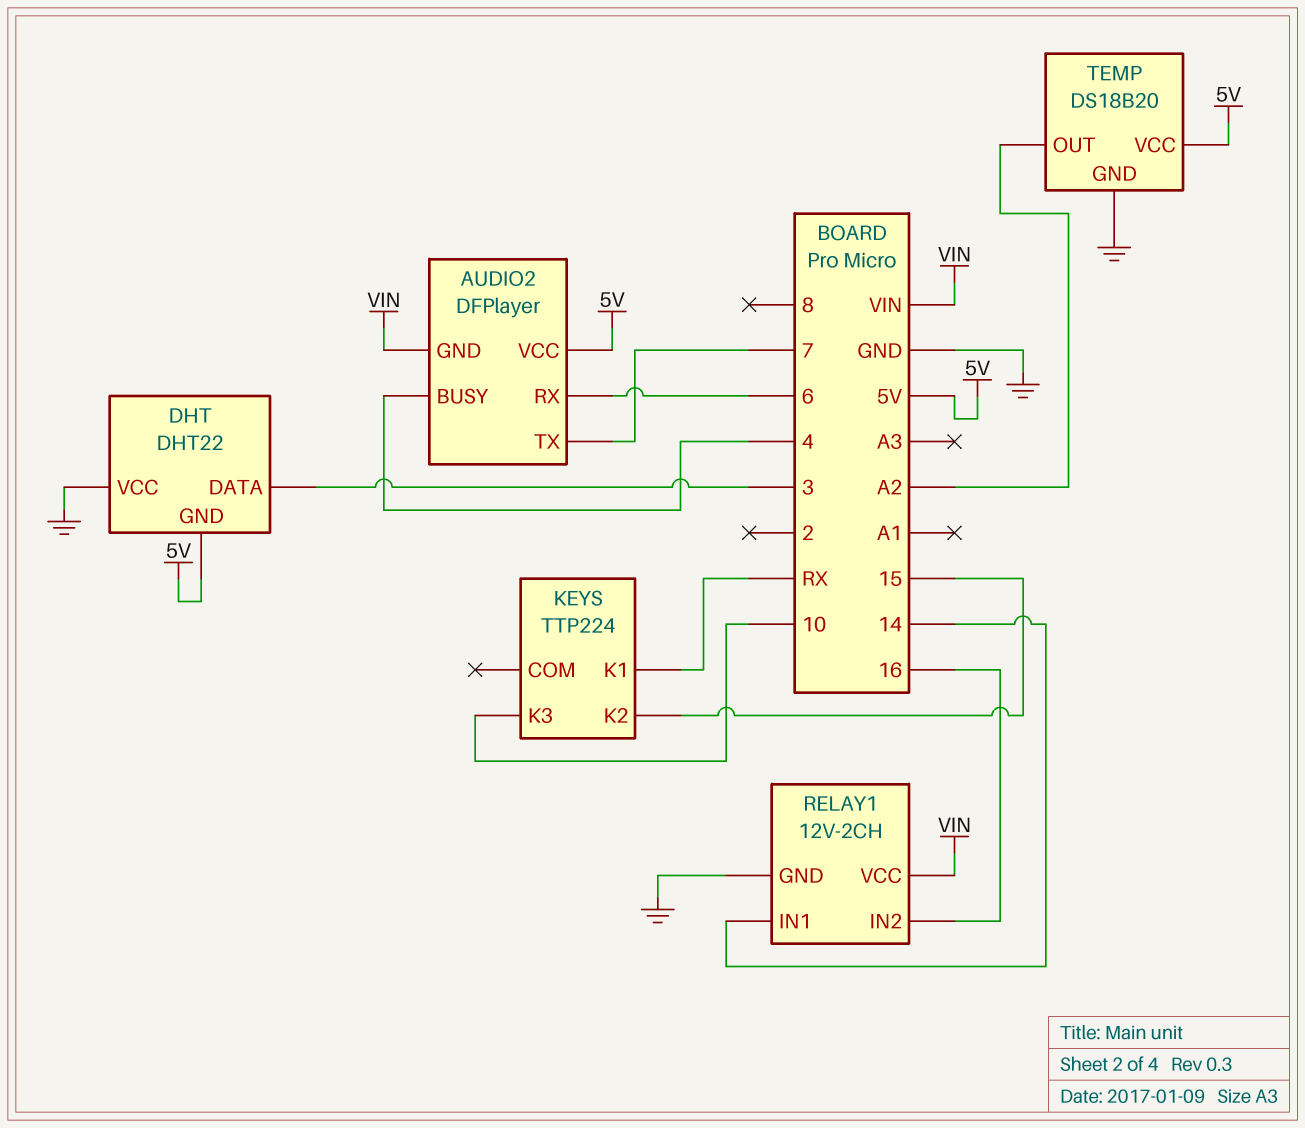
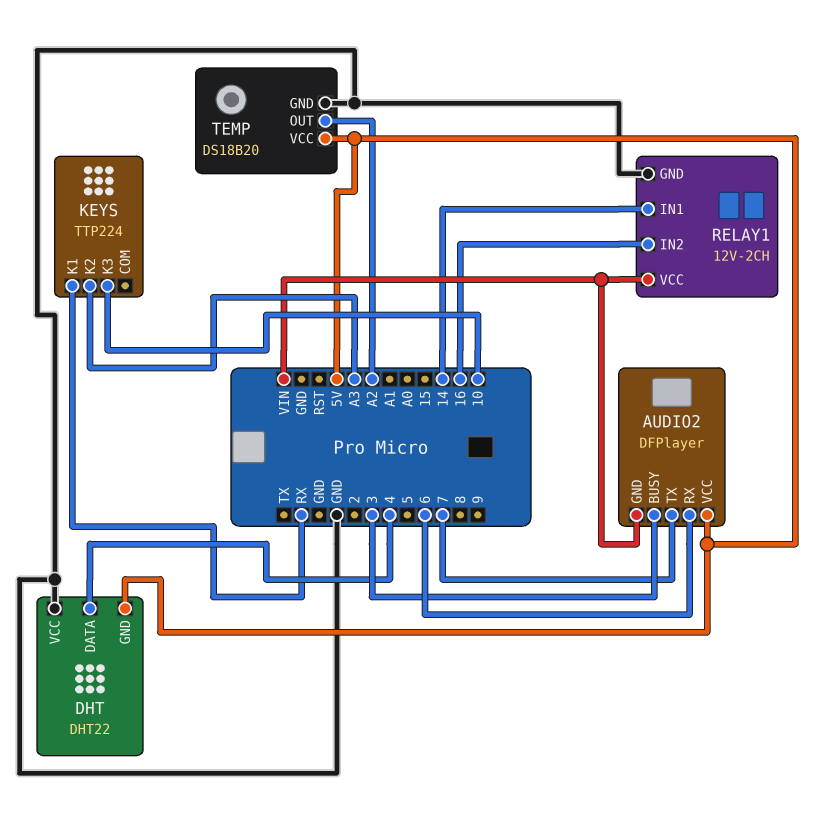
AUDIO2 pin BUSY: 4 -> 3
DHT pin DATA: 3 -> 4
KEYS pin K2: 15 -> A3

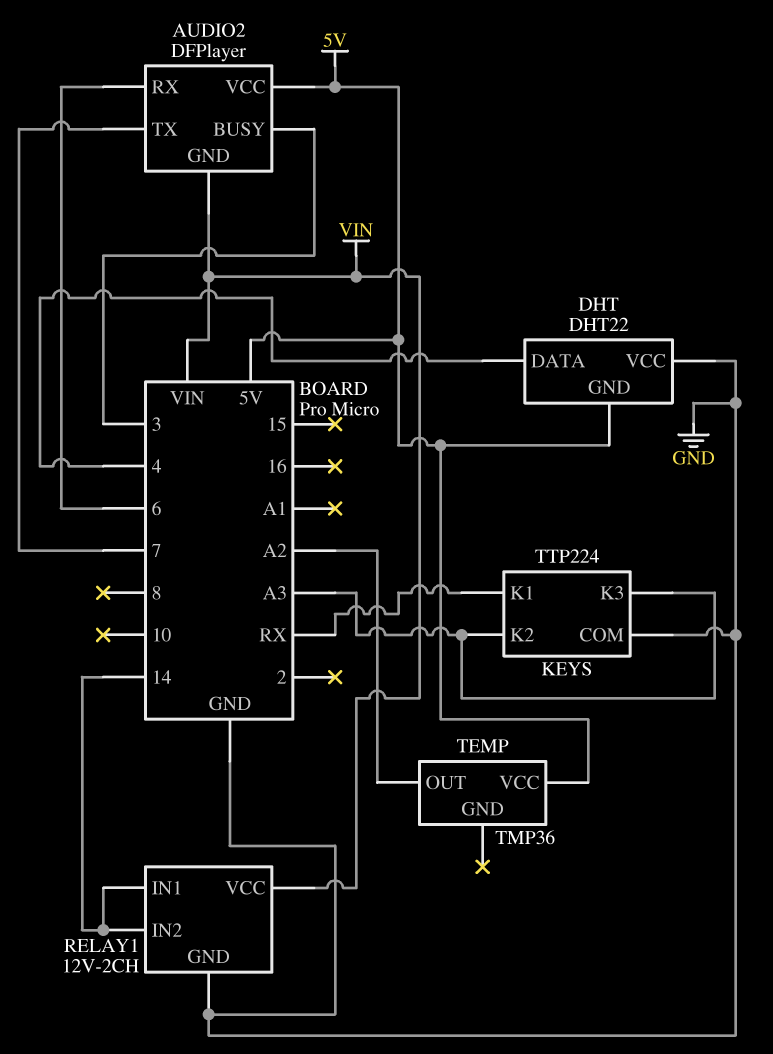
KEYS pin COM: none -> GND
KEYS pin K3: 10 -> A3
RELAY1 pin IN2: 16 -> 14
TEMP: DS18B20 -> TMP36
TEMP pin GND: GND -> none

